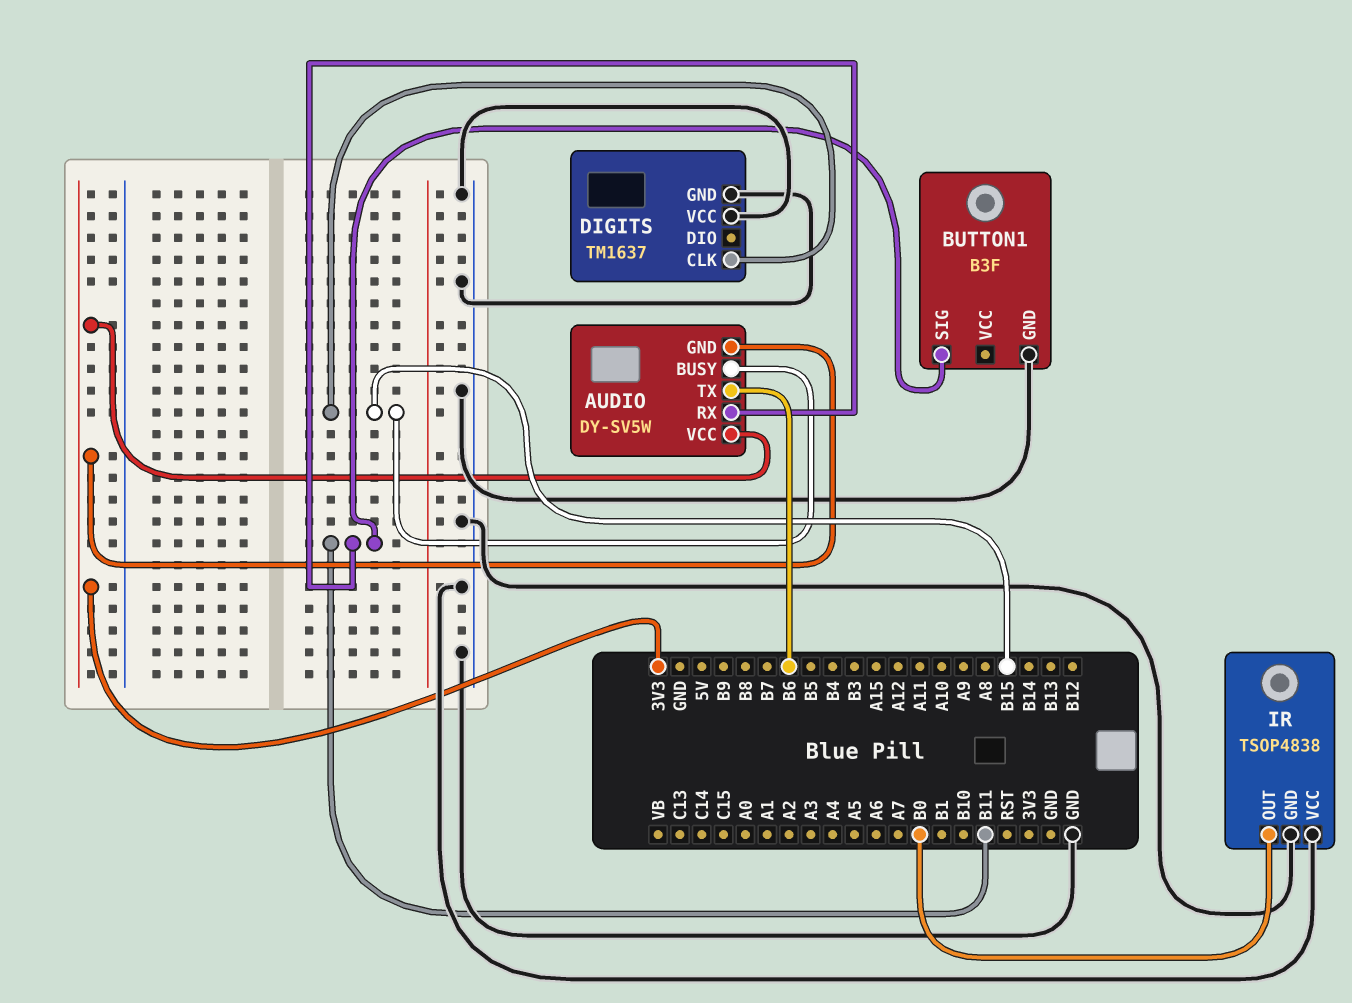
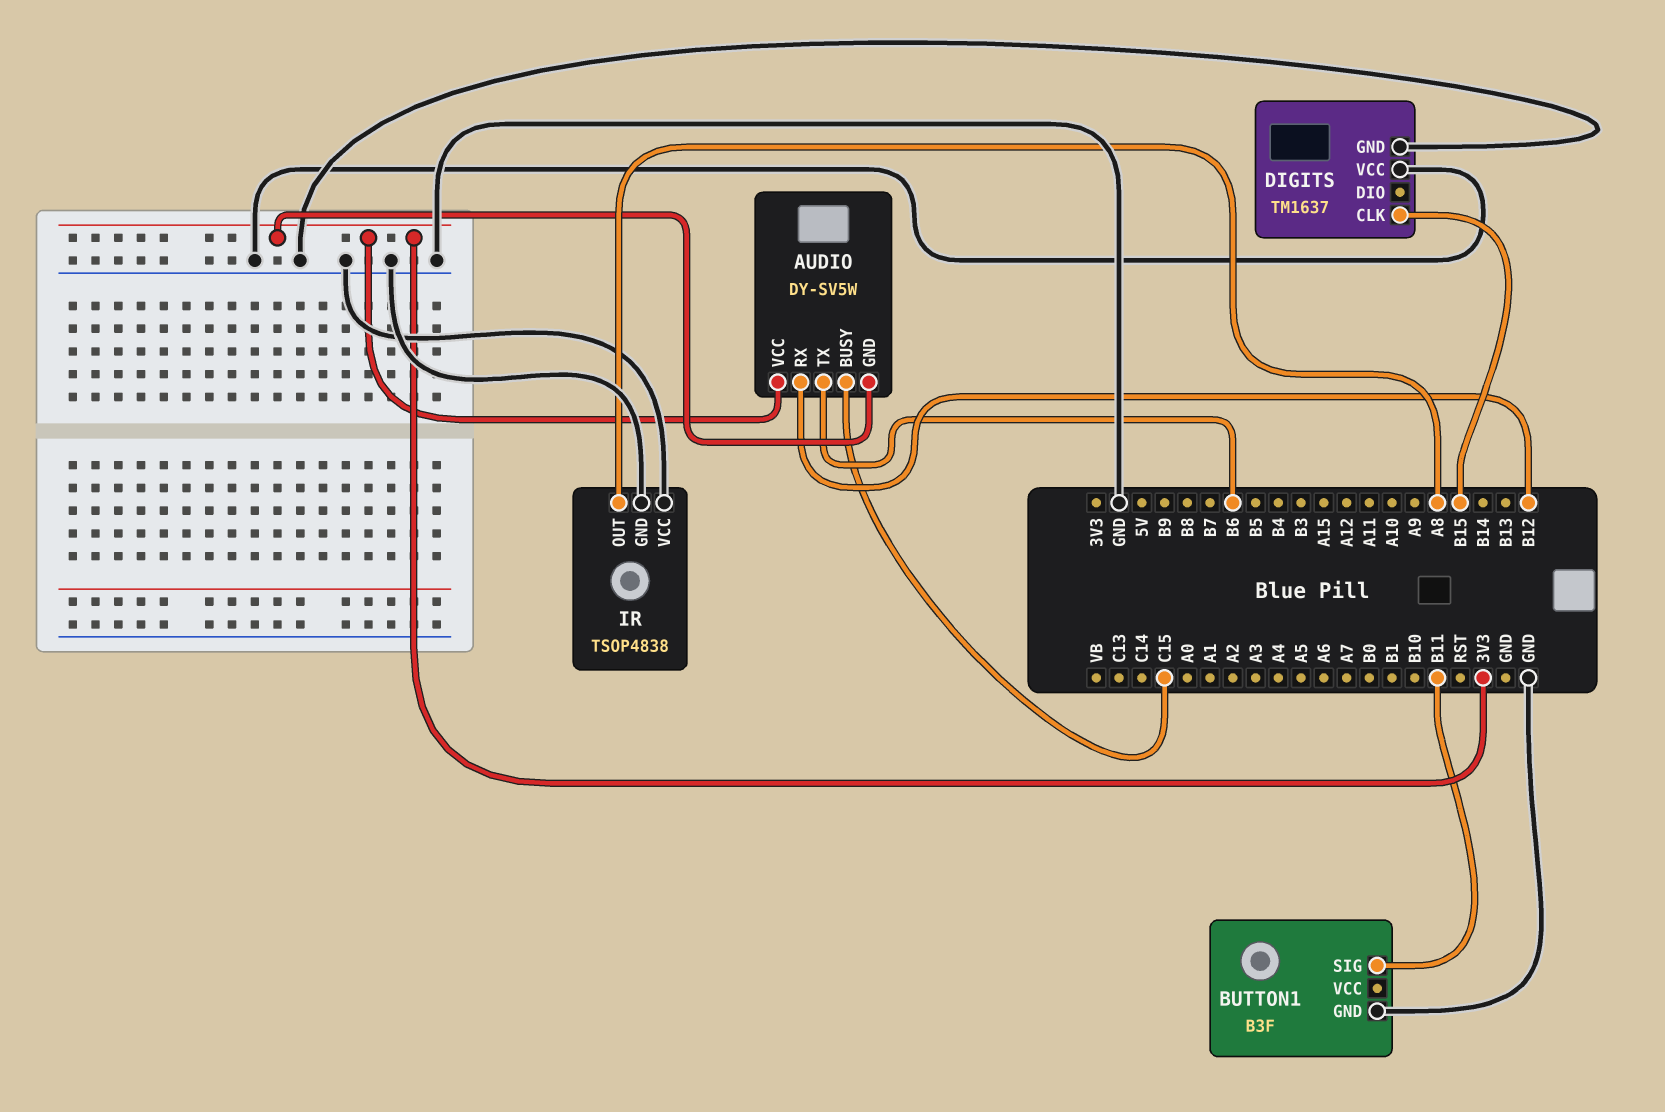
AUDIO pin BUSY: B15 -> C15
AUDIO pin RX: B11 -> B12
IR pin OUT: B0 -> A8

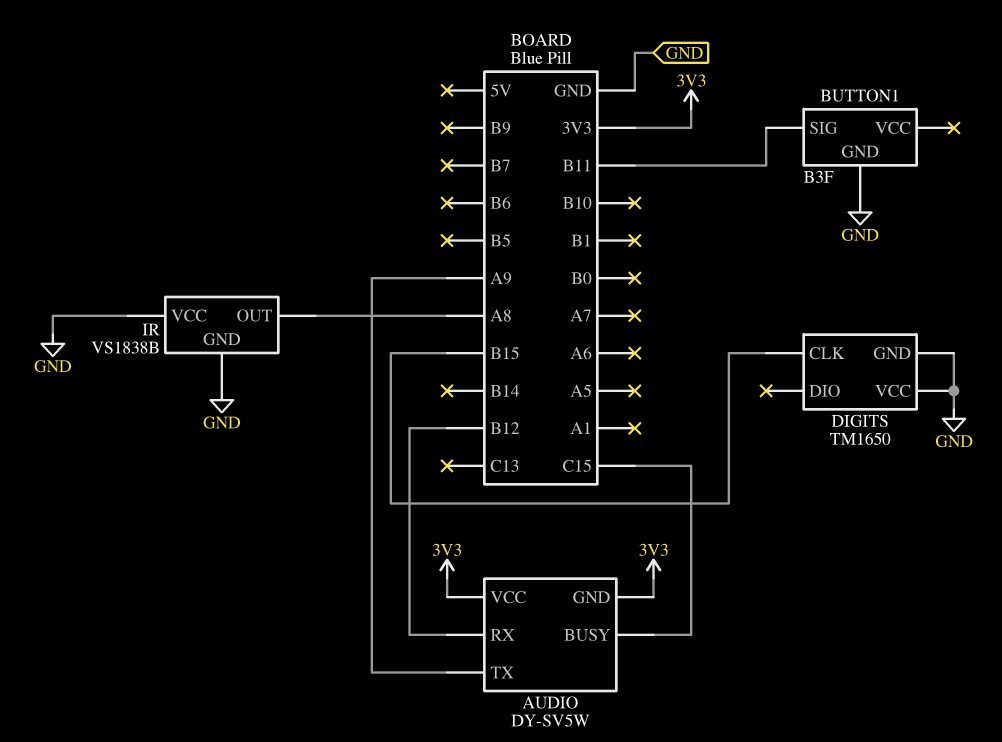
AUDIO pin TX: B6 -> A9
DIGITS: TM1637 -> TM1650
IR: TSOP4838 -> VS1838B

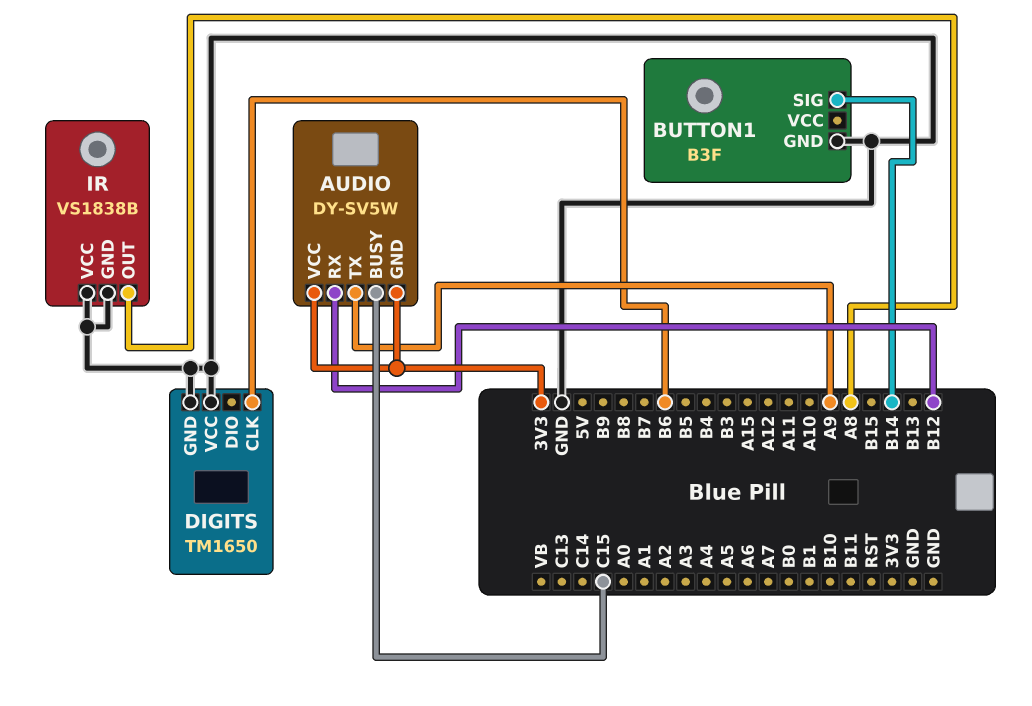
BUTTON1 pin SIG: B11 -> B14
DIGITS pin CLK: B15 -> B6

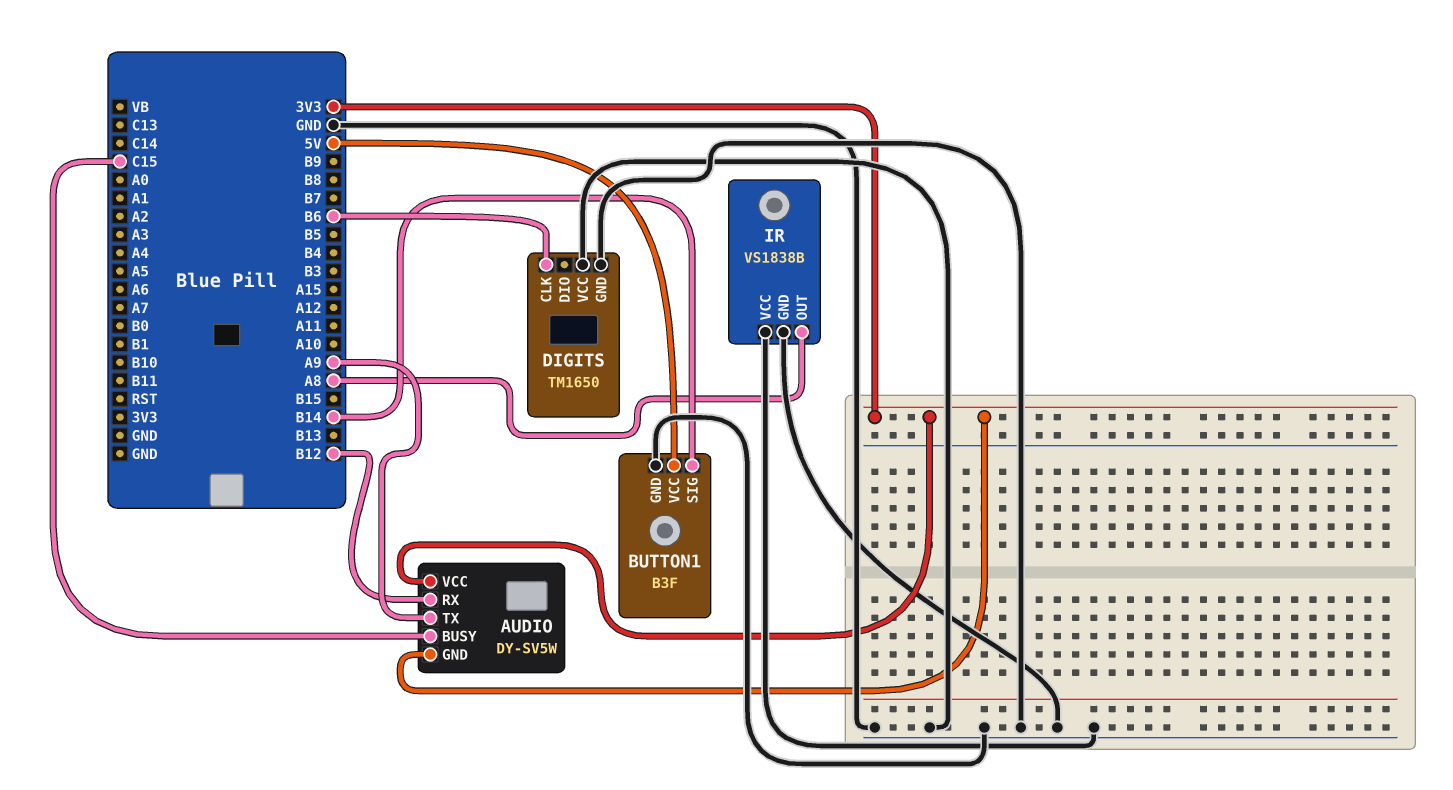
BUTTON1 pin VCC: none -> 5V

